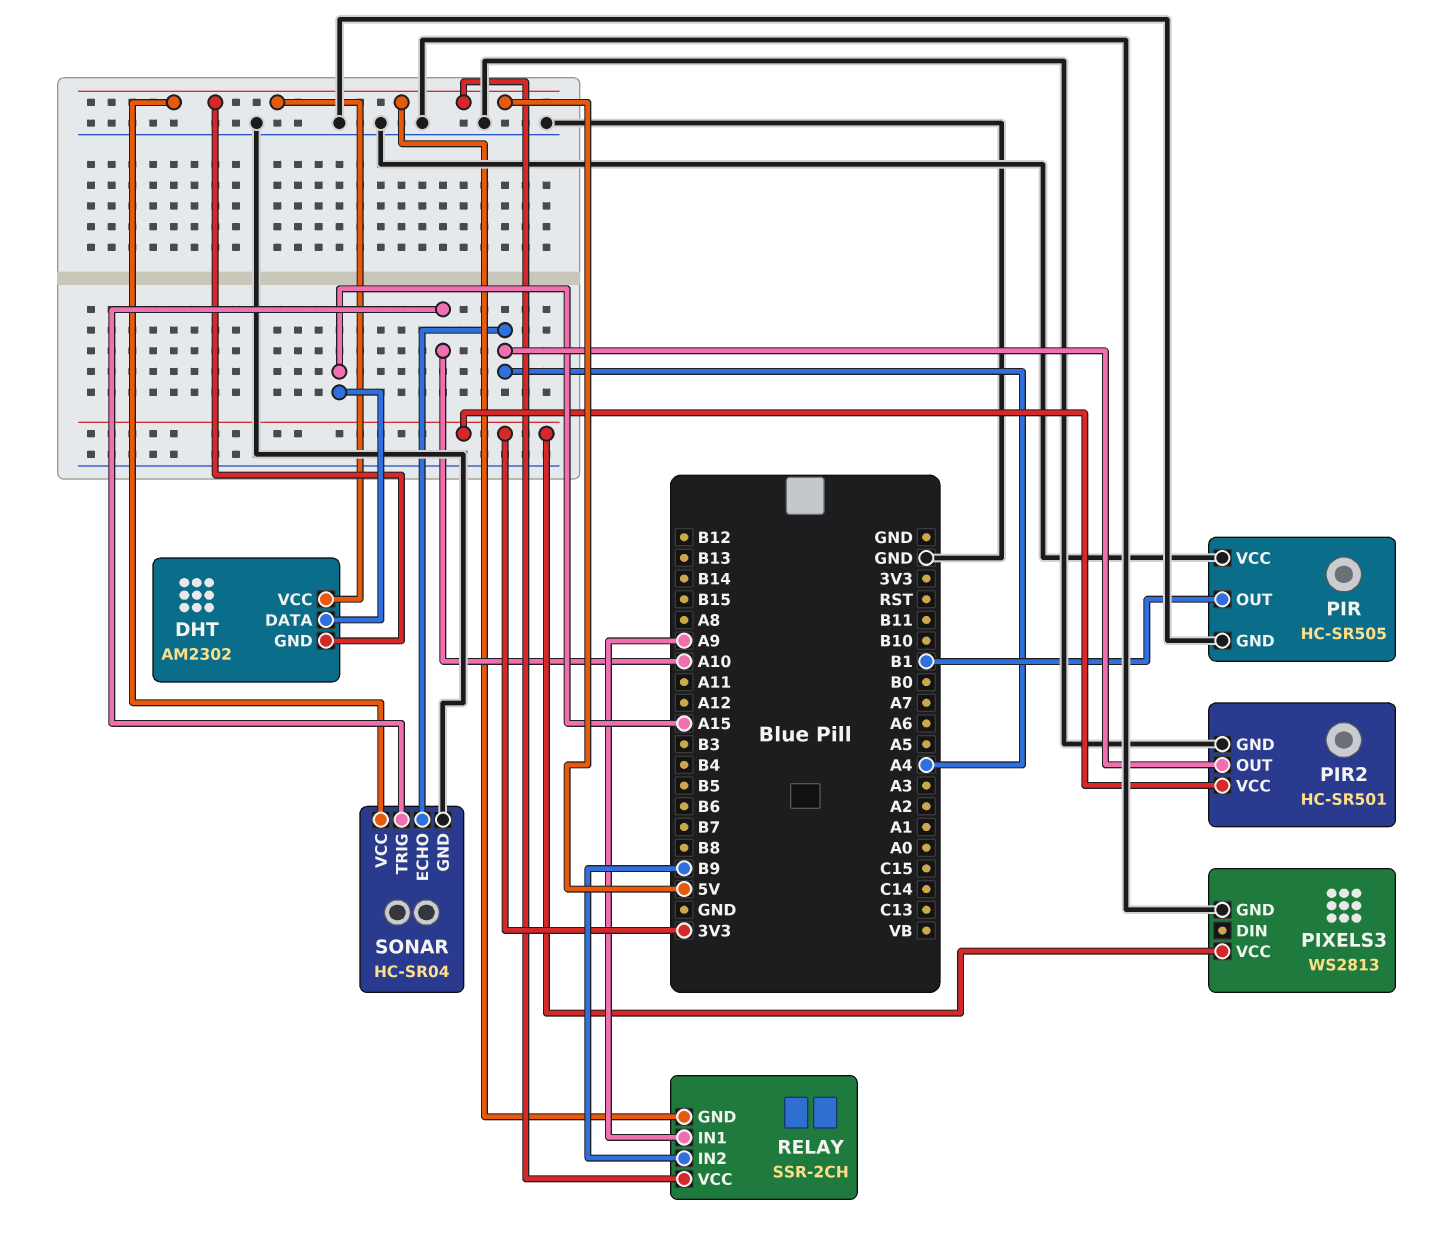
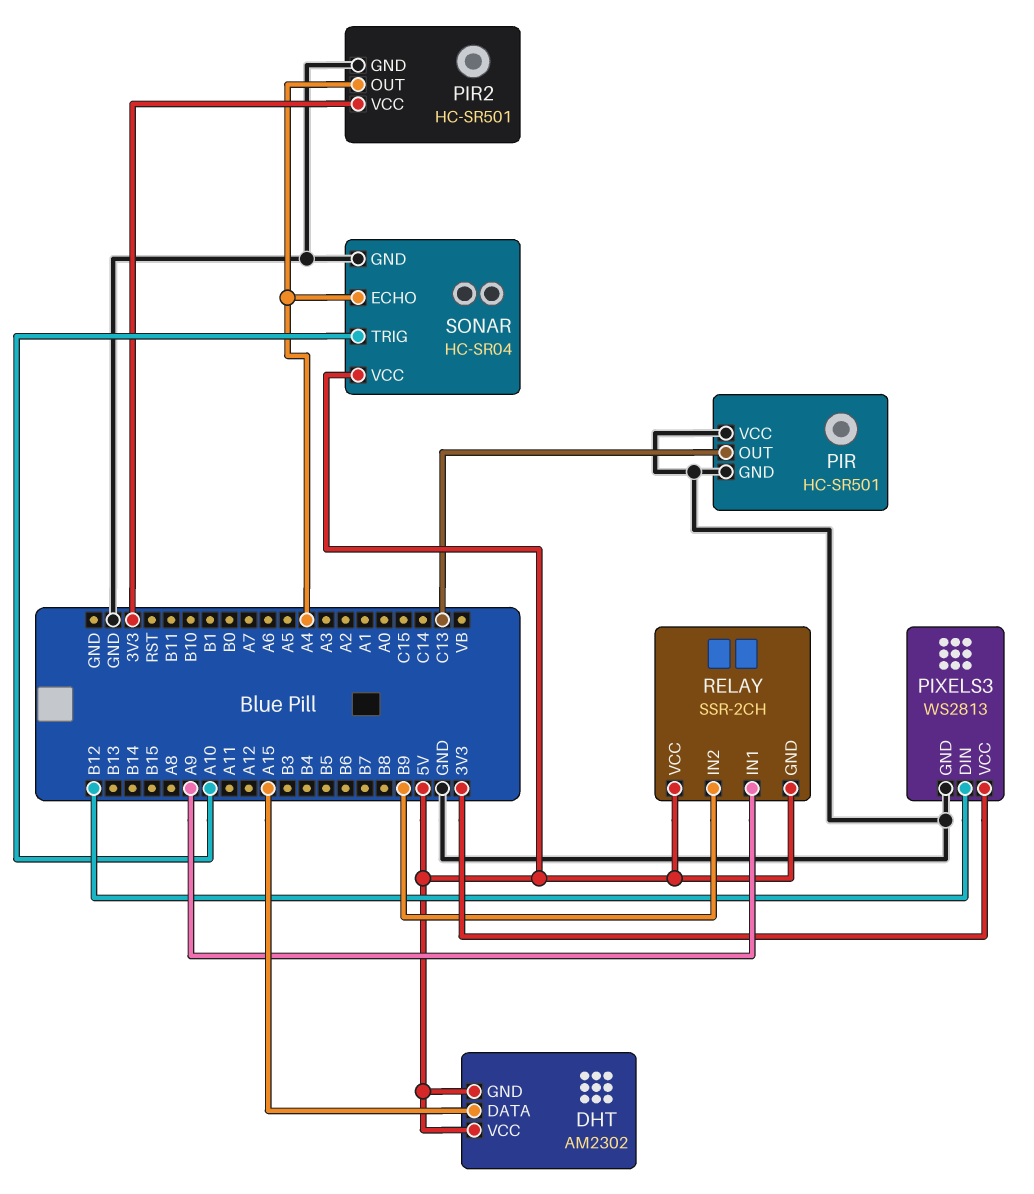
PIR: HC-SR505 -> HC-SR501
PIR pin OUT: B1 -> C13
PIXELS3 pin DIN: none -> B12

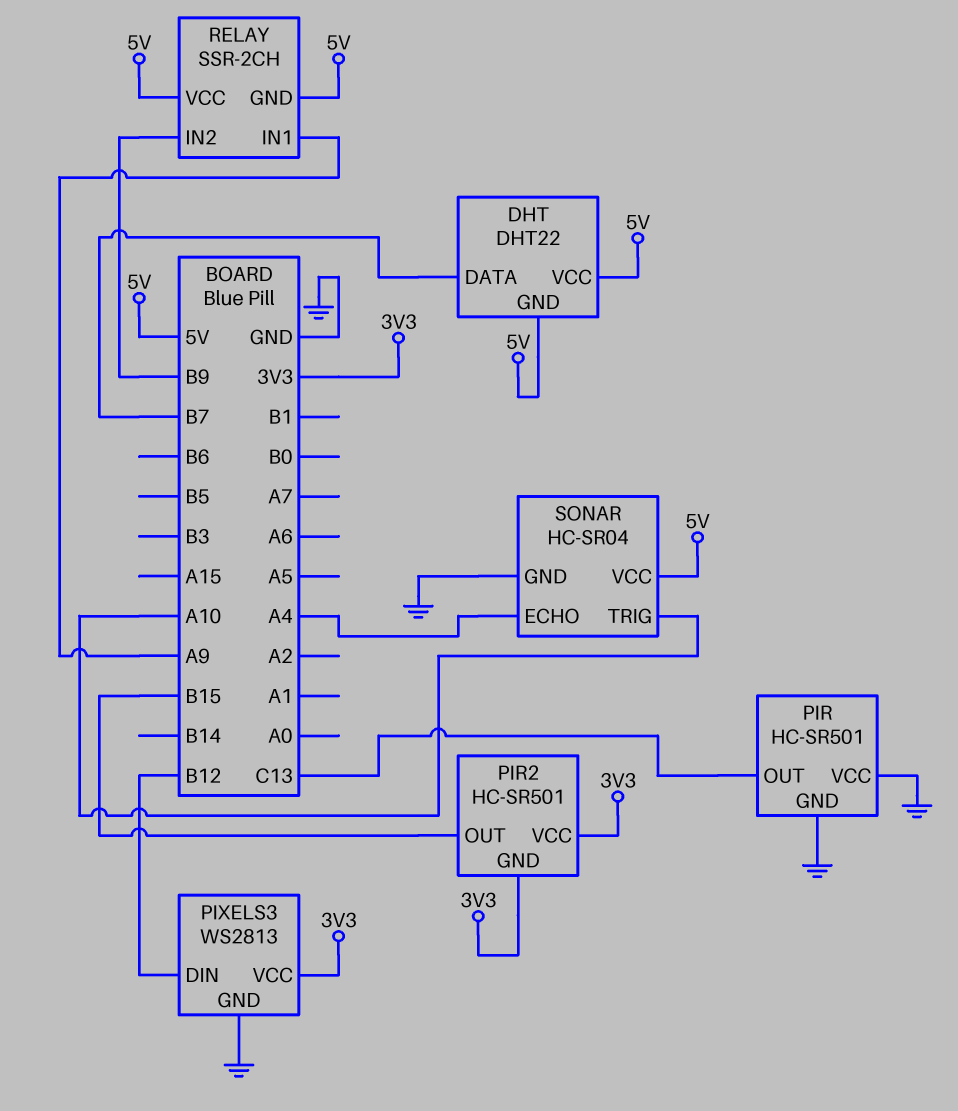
DHT: AM2302 -> DHT22
DHT pin DATA: A15 -> B7
PIR2 pin GND: GND -> 3V3
PIR2 pin OUT: A4 -> B15

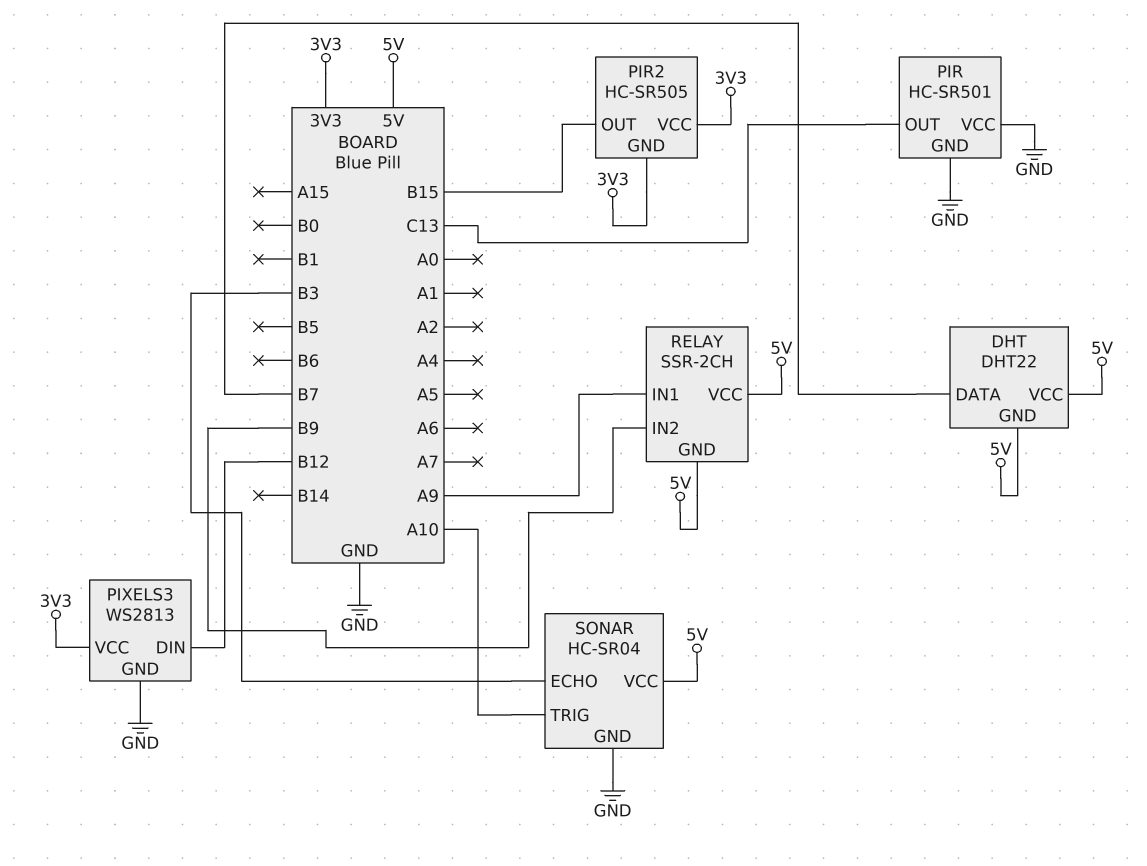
PIR2: HC-SR501 -> HC-SR505
SONAR pin ECHO: A4 -> B3

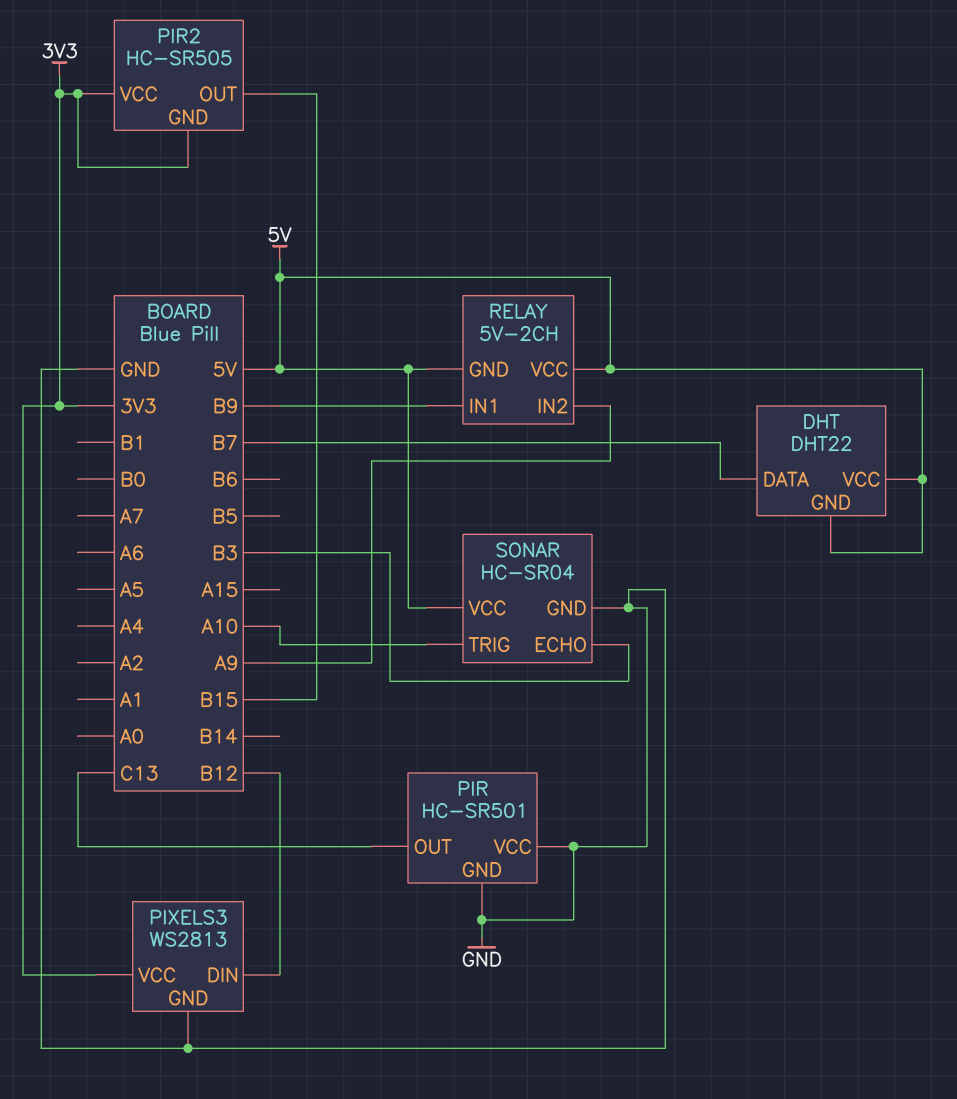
RELAY: SSR-2CH -> 5V-2CH
RELAY pin IN1: A9 -> B9
RELAY pin IN2: B9 -> A9

